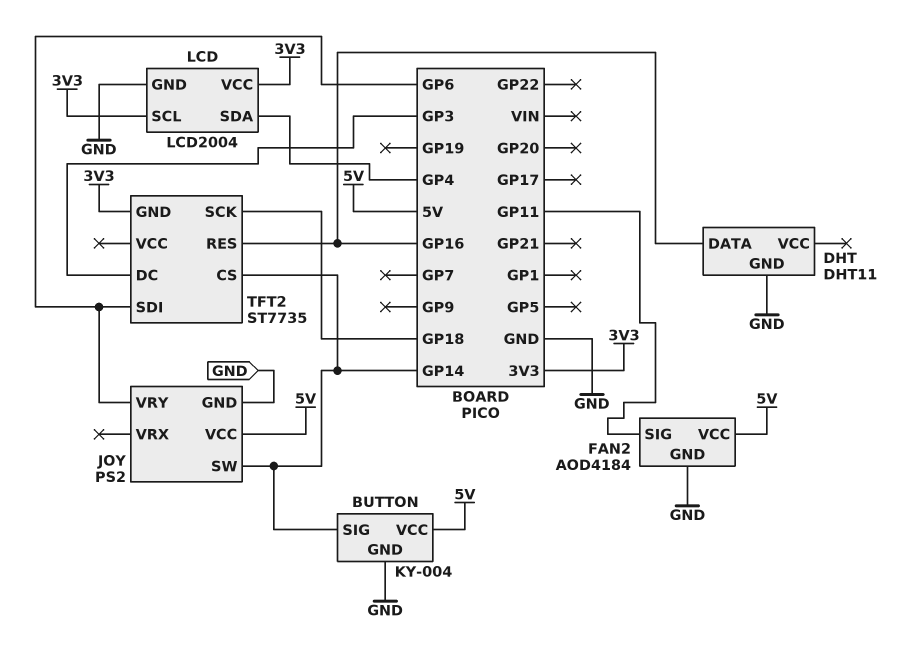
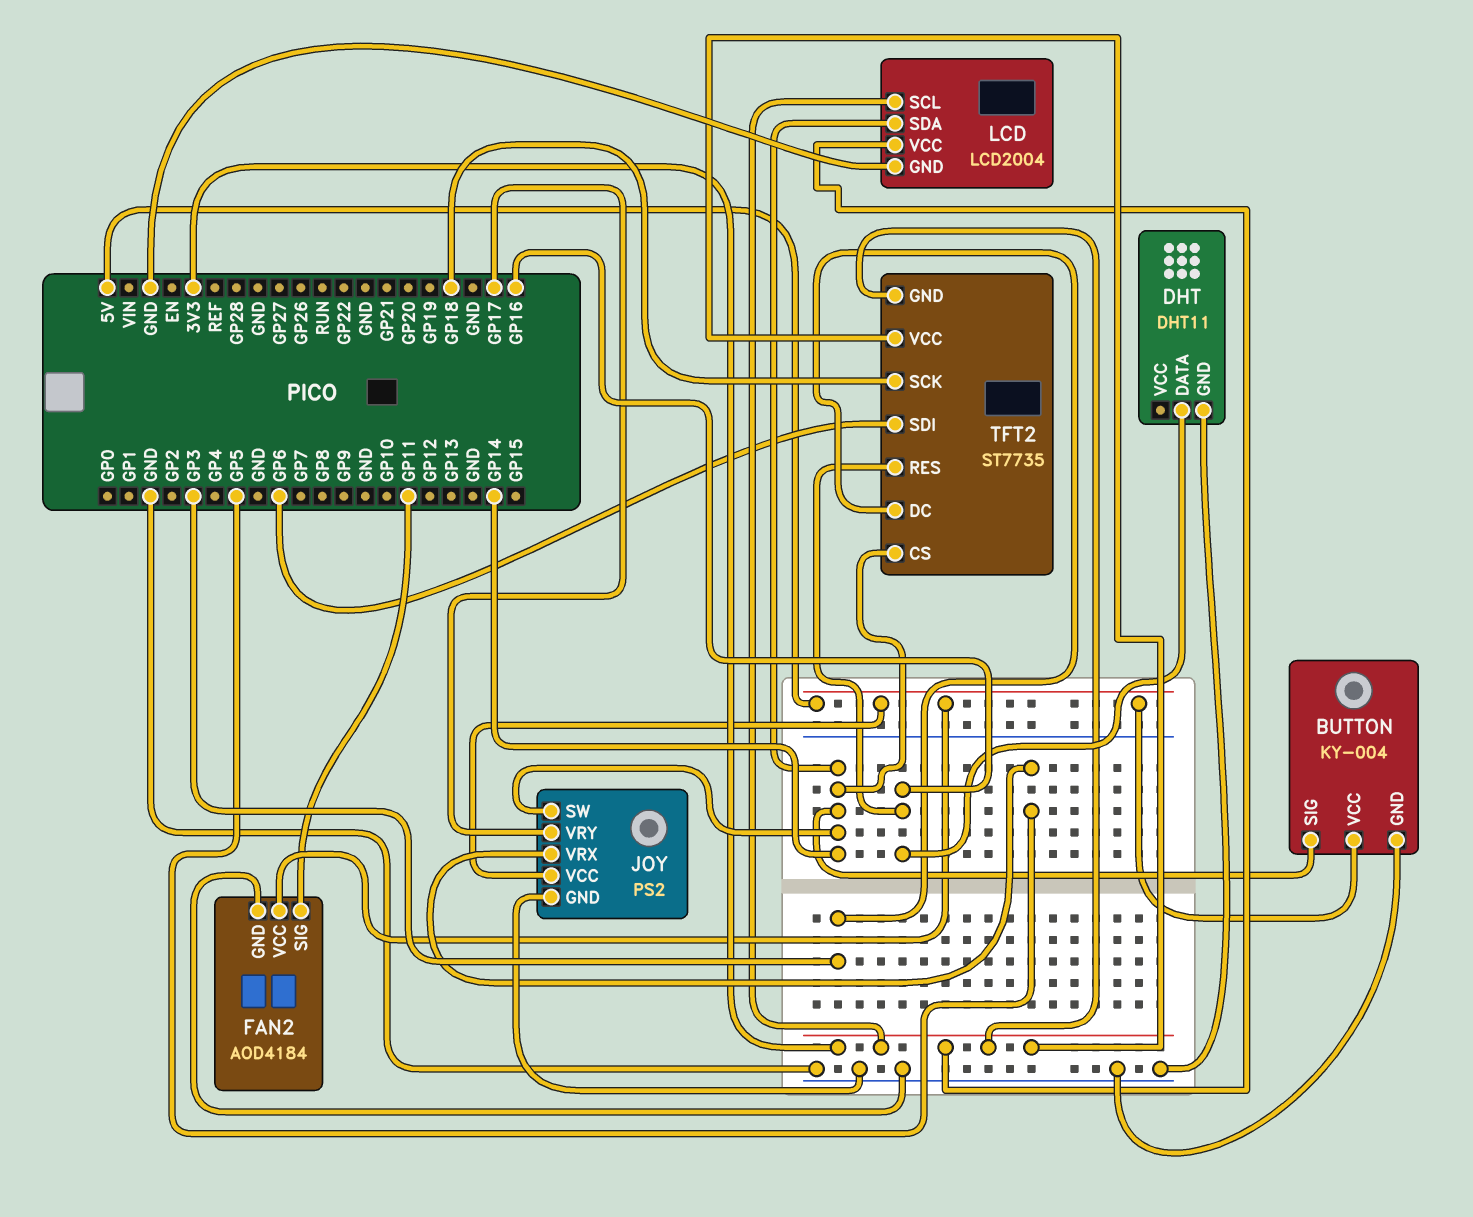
JOY pin VRX: none -> GP5
JOY pin VRY: GP6 -> GP17
LCD pin SDA: GP4 -> GP14
TFT2 pin VCC: none -> 3V3

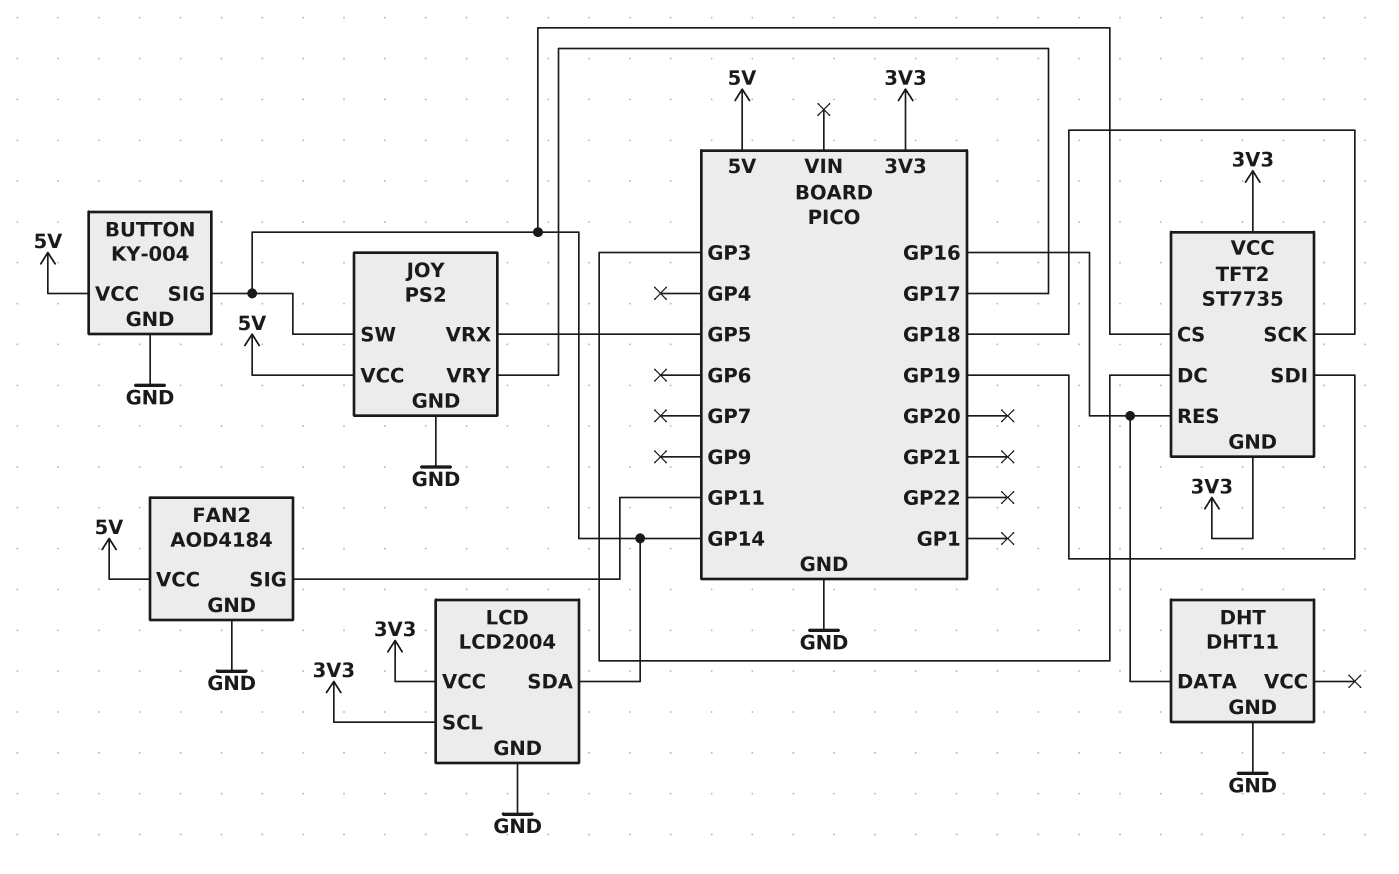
TFT2 pin SDI: GP6 -> GP19

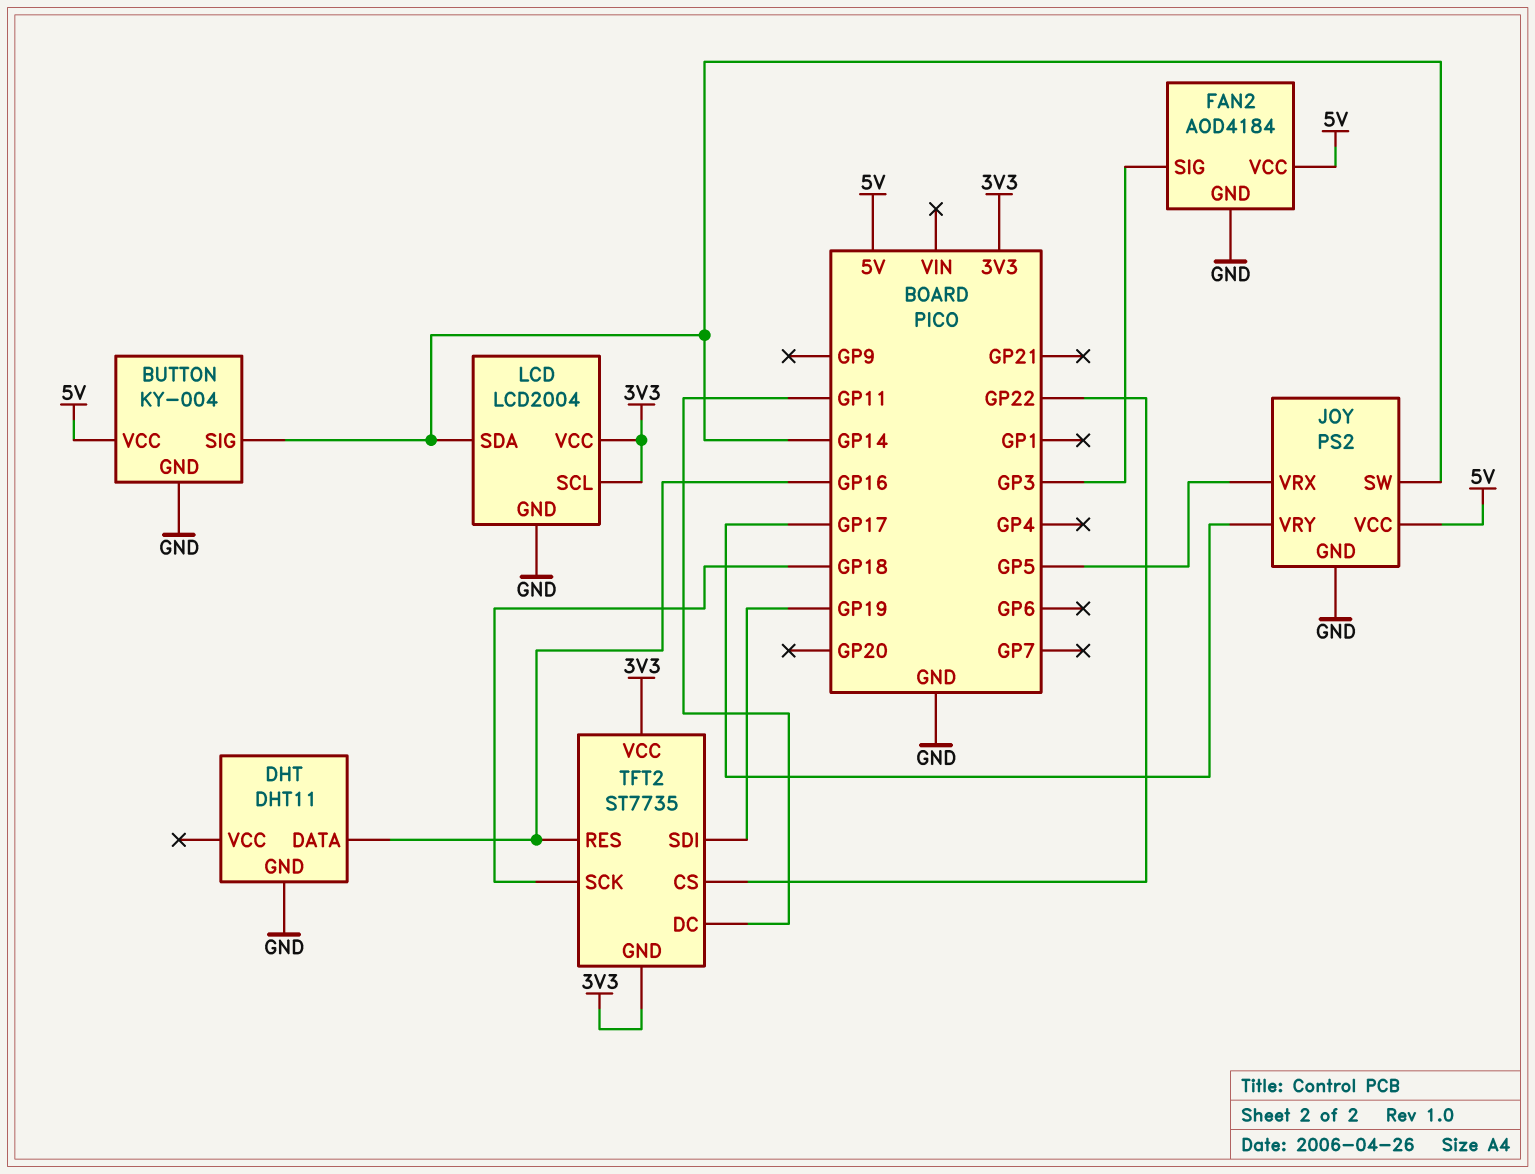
FAN2 pin SIG: GP11 -> GP3
TFT2 pin CS: GP14 -> GP22
TFT2 pin DC: GP3 -> GP11

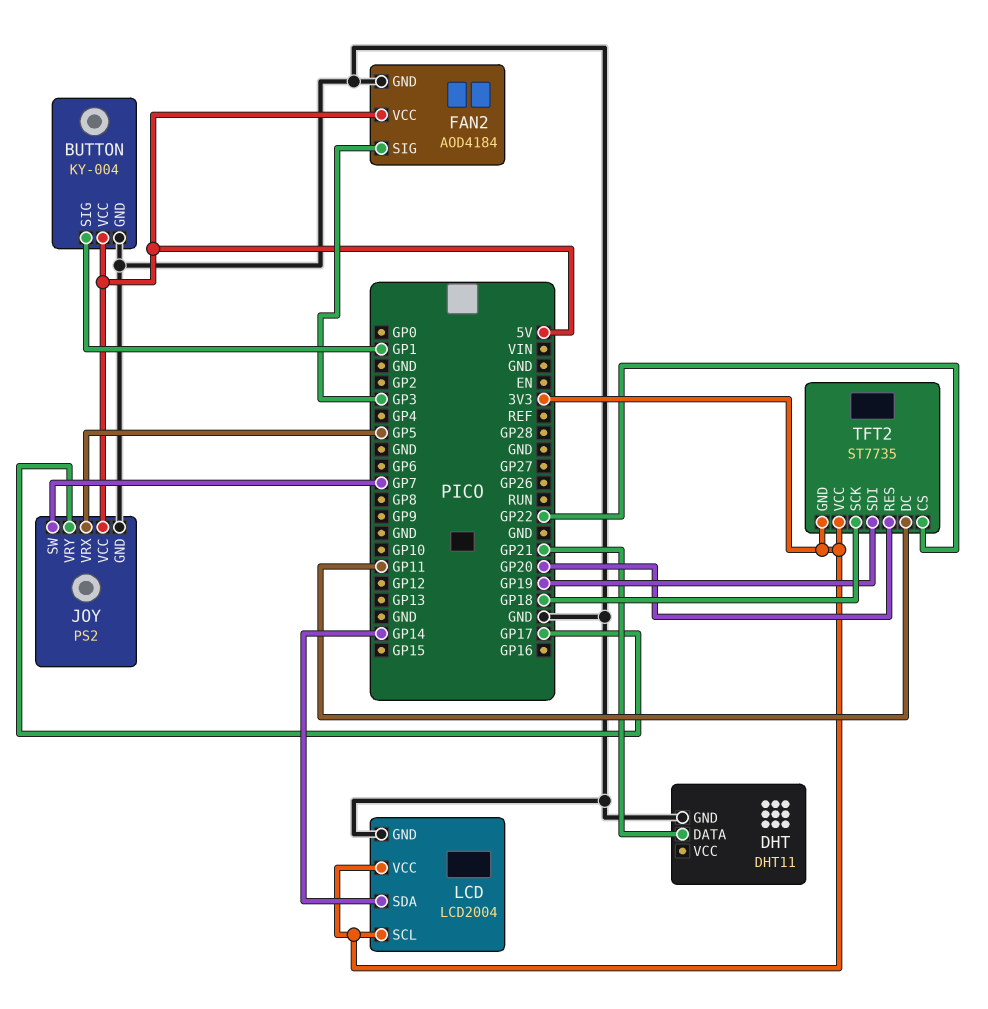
BUTTON pin SIG: GP14 -> GP1
DHT pin DATA: GP16 -> GP21
JOY pin SW: GP14 -> GP7
TFT2 pin RES: GP16 -> GP20

